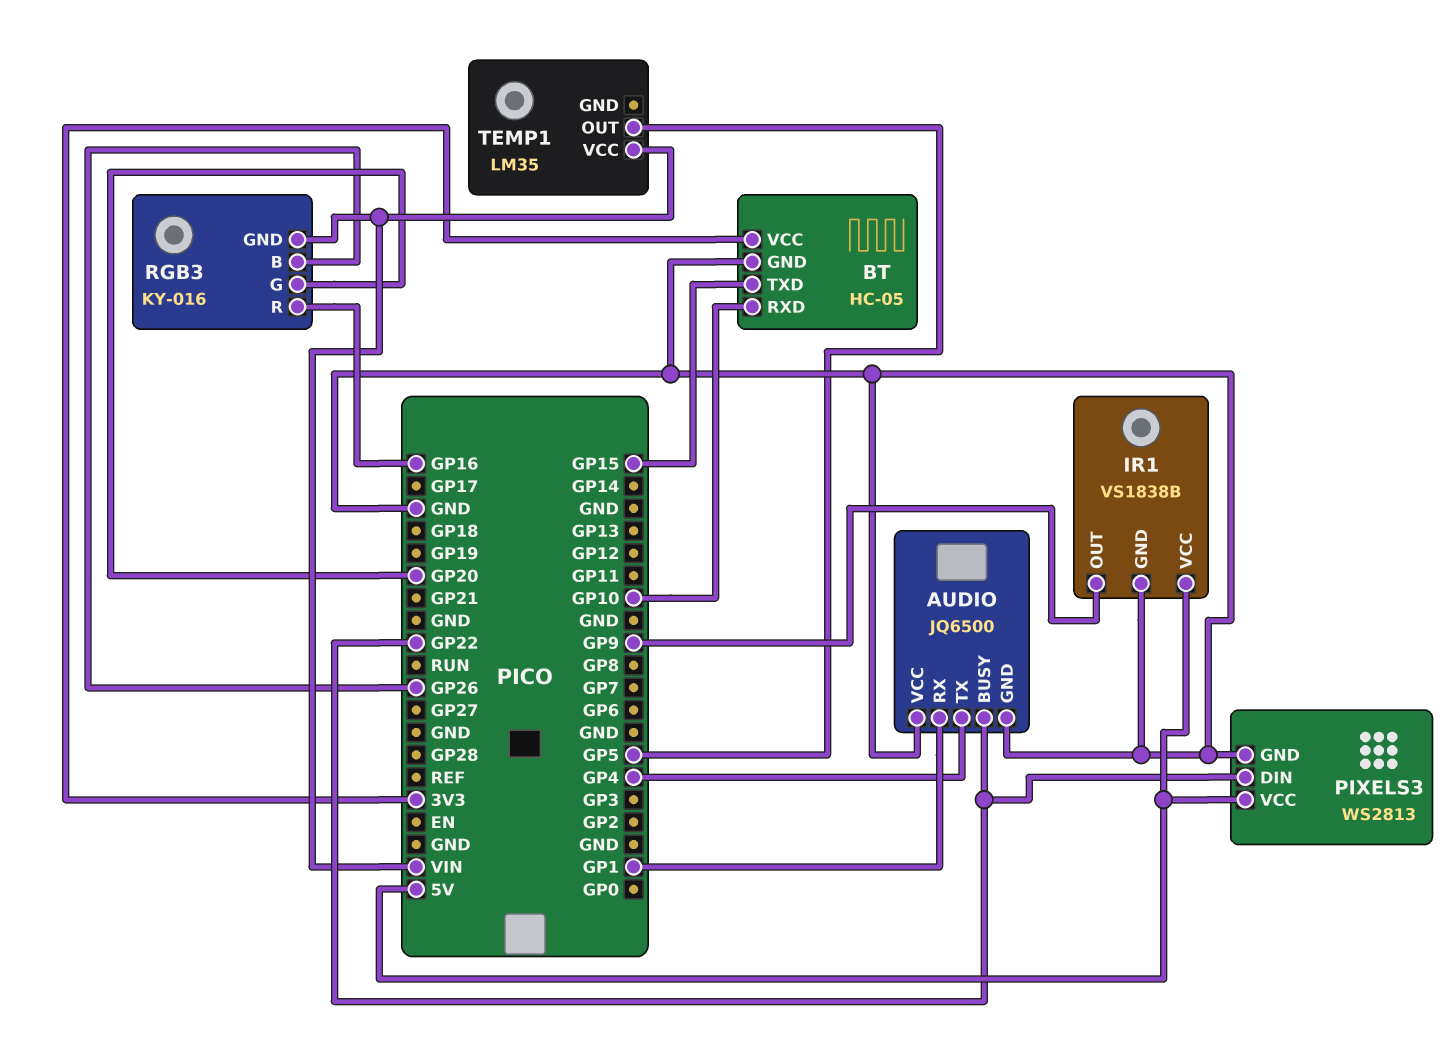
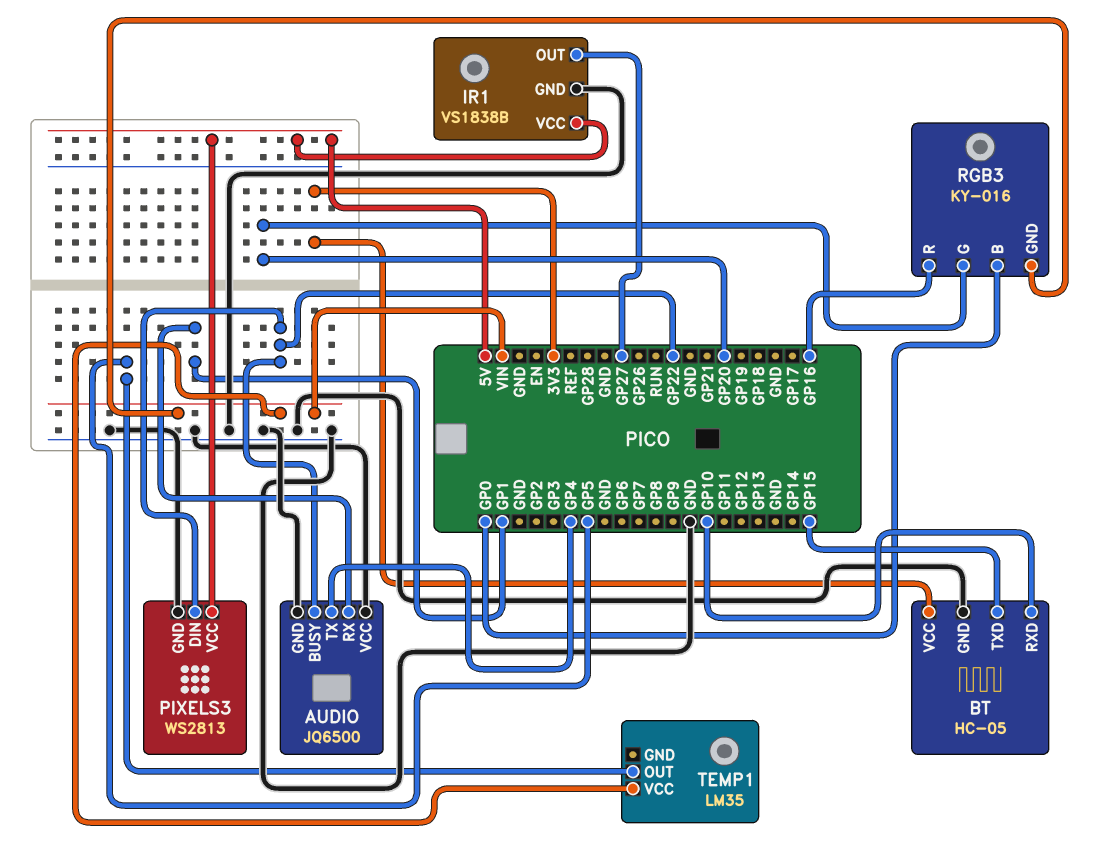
IR1 pin OUT: GP9 -> GP27
RGB3 pin B: GP26 -> GP0

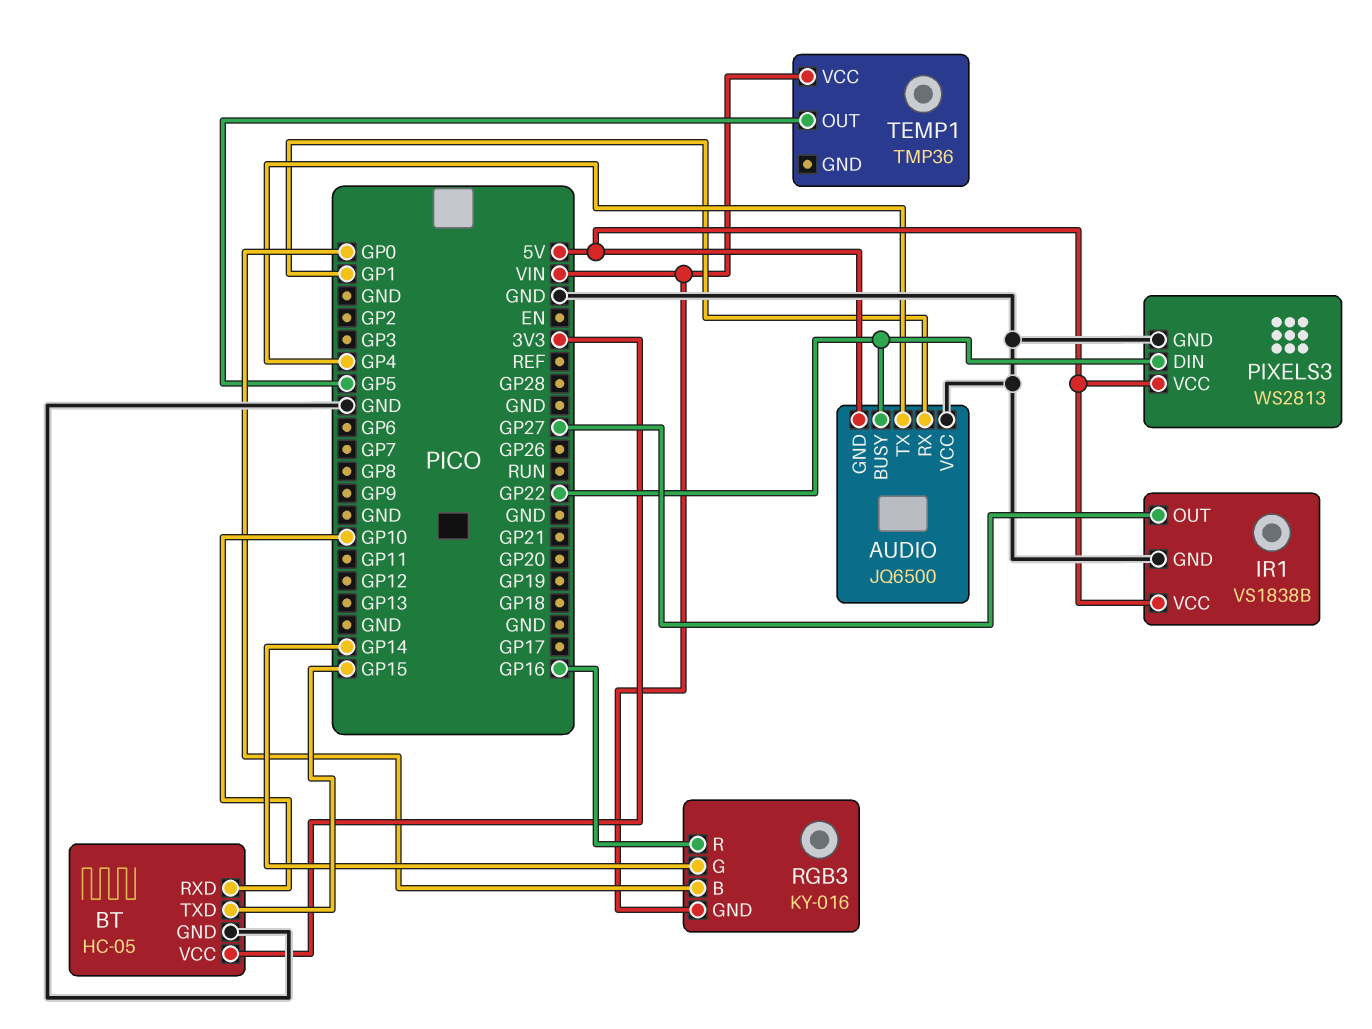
AUDIO pin GND: GND -> 5V
RGB3 pin G: GP20 -> GP14
TEMP1: LM35 -> TMP36

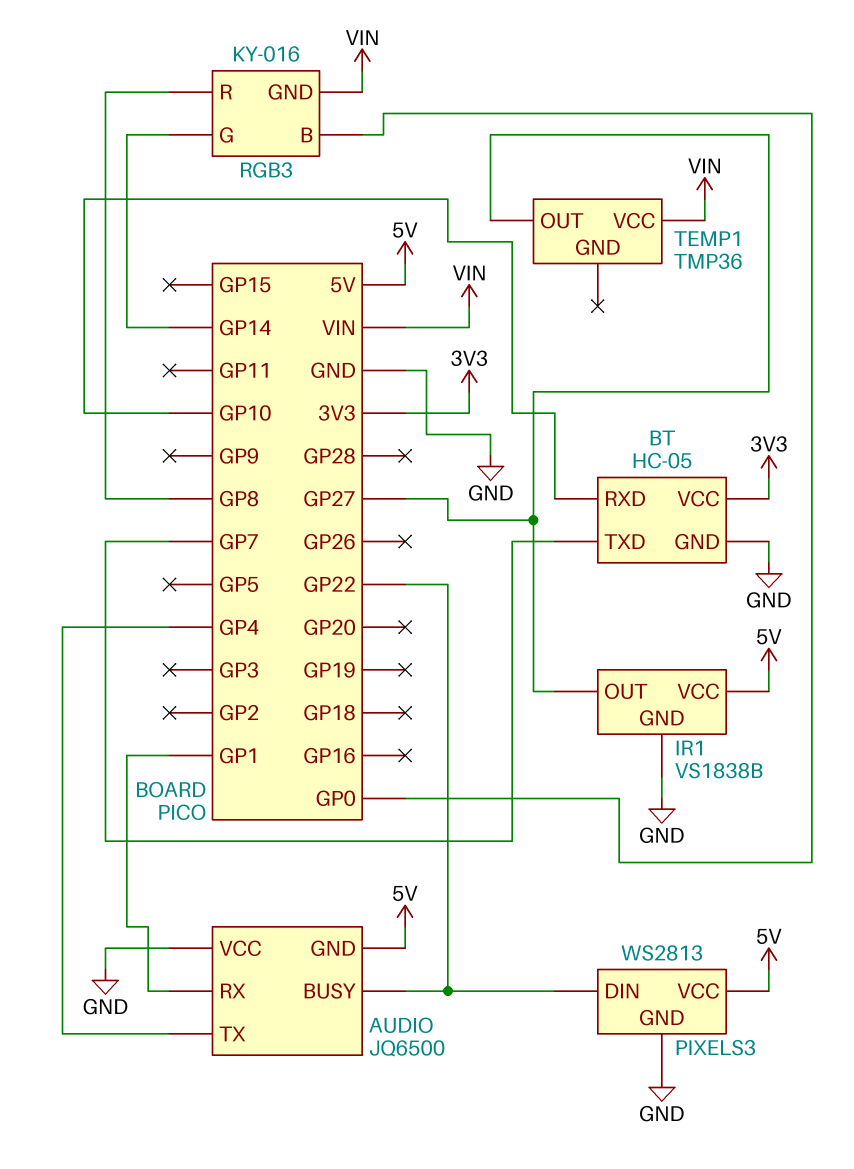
BT pin TXD: GP15 -> GP7
RGB3 pin R: GP16 -> GP8
TEMP1 pin OUT: GP5 -> GP27

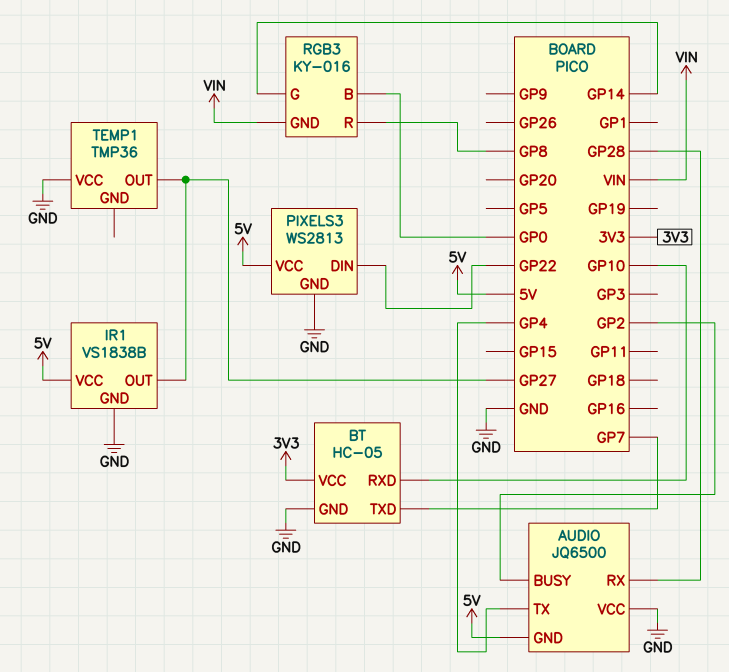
AUDIO pin BUSY: GP22 -> GP2
AUDIO pin RX: GP1 -> GP28
TEMP1 pin VCC: VIN -> GND

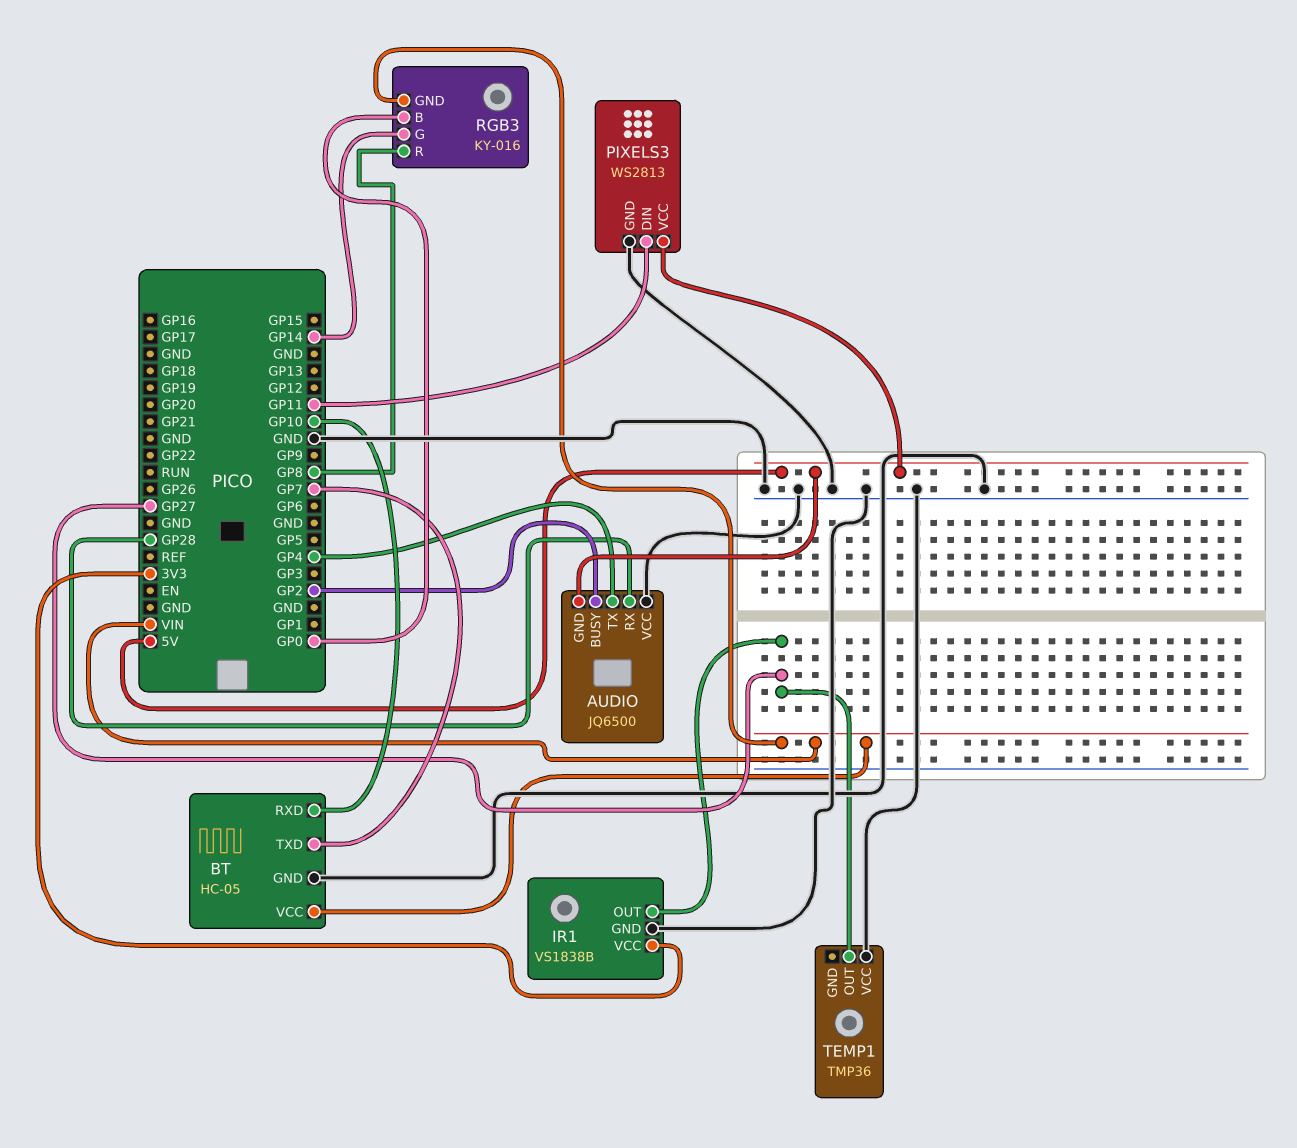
BT pin VCC: 3V3 -> VIN
IR1 pin VCC: 5V -> 3V3
PIXELS3 pin DIN: GP22 -> GP11

